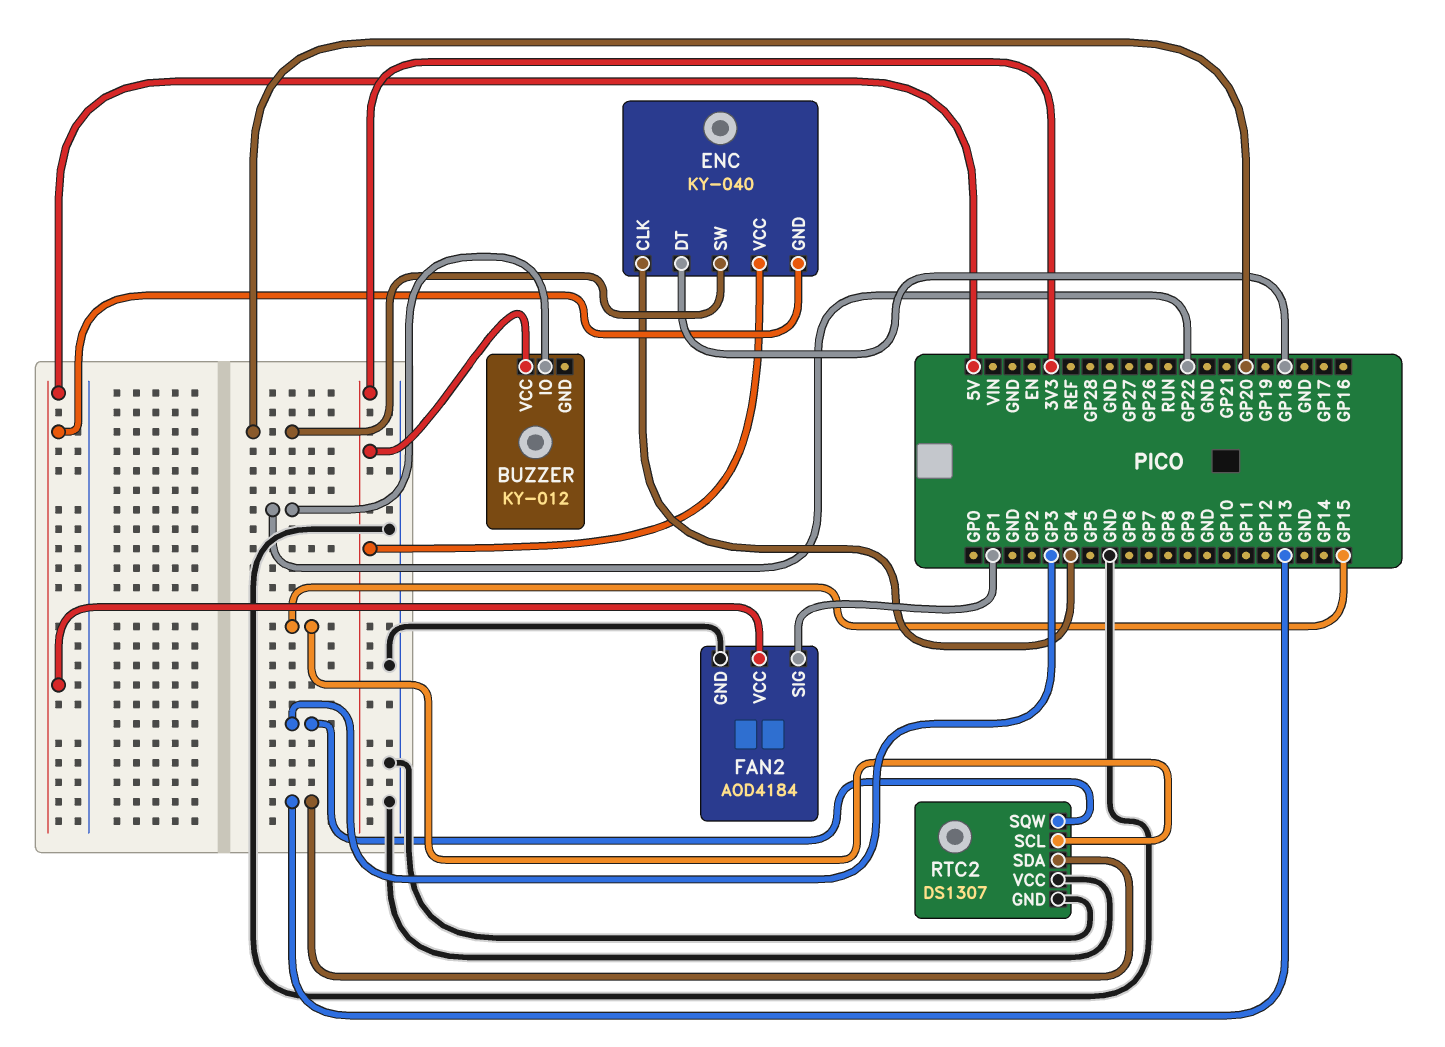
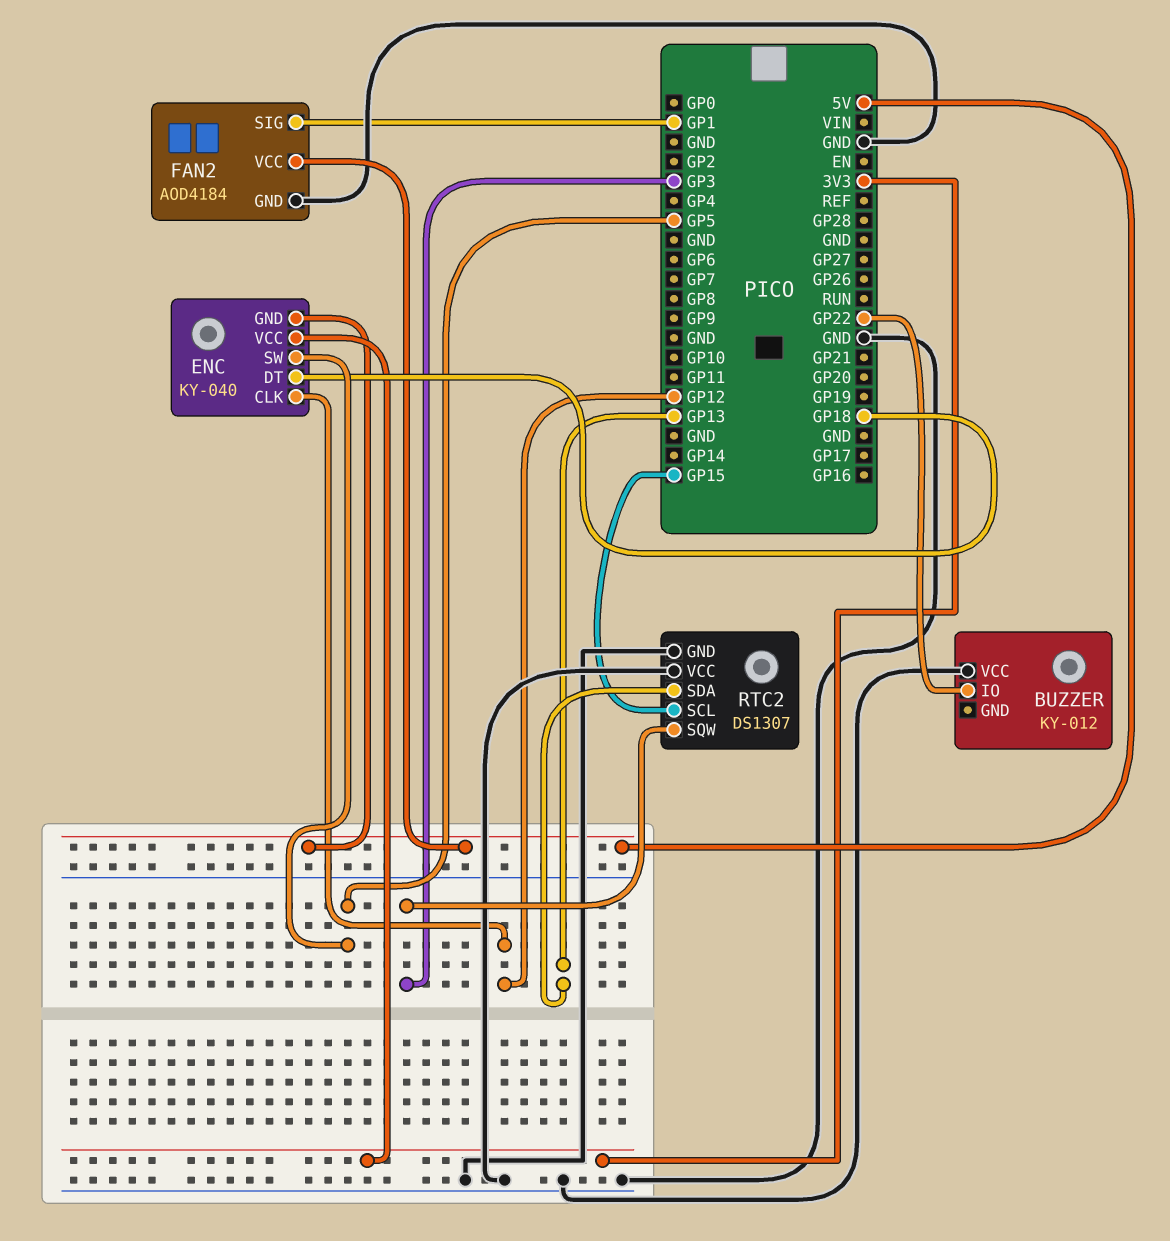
BUZZER pin VCC: 3V3 -> GND
ENC pin CLK: GP4 -> GP12
ENC pin SW: GP20 -> GP5

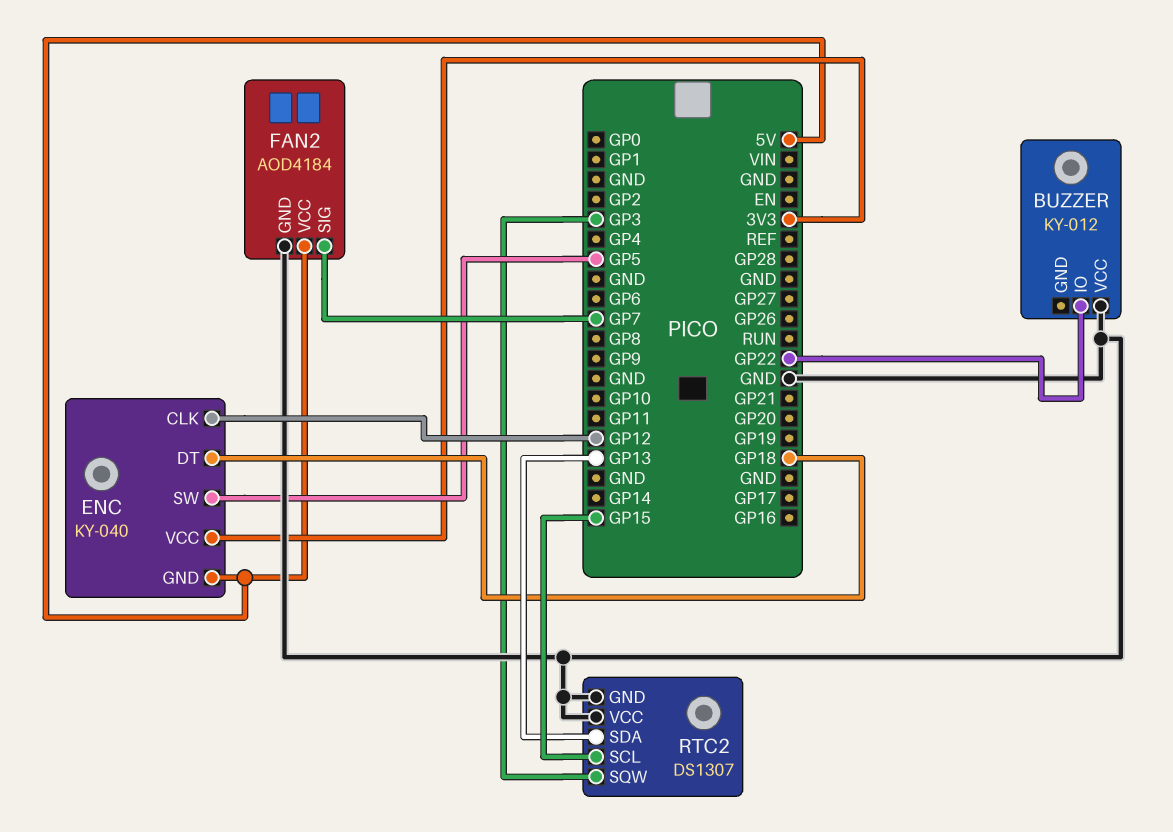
FAN2 pin SIG: GP1 -> GP7

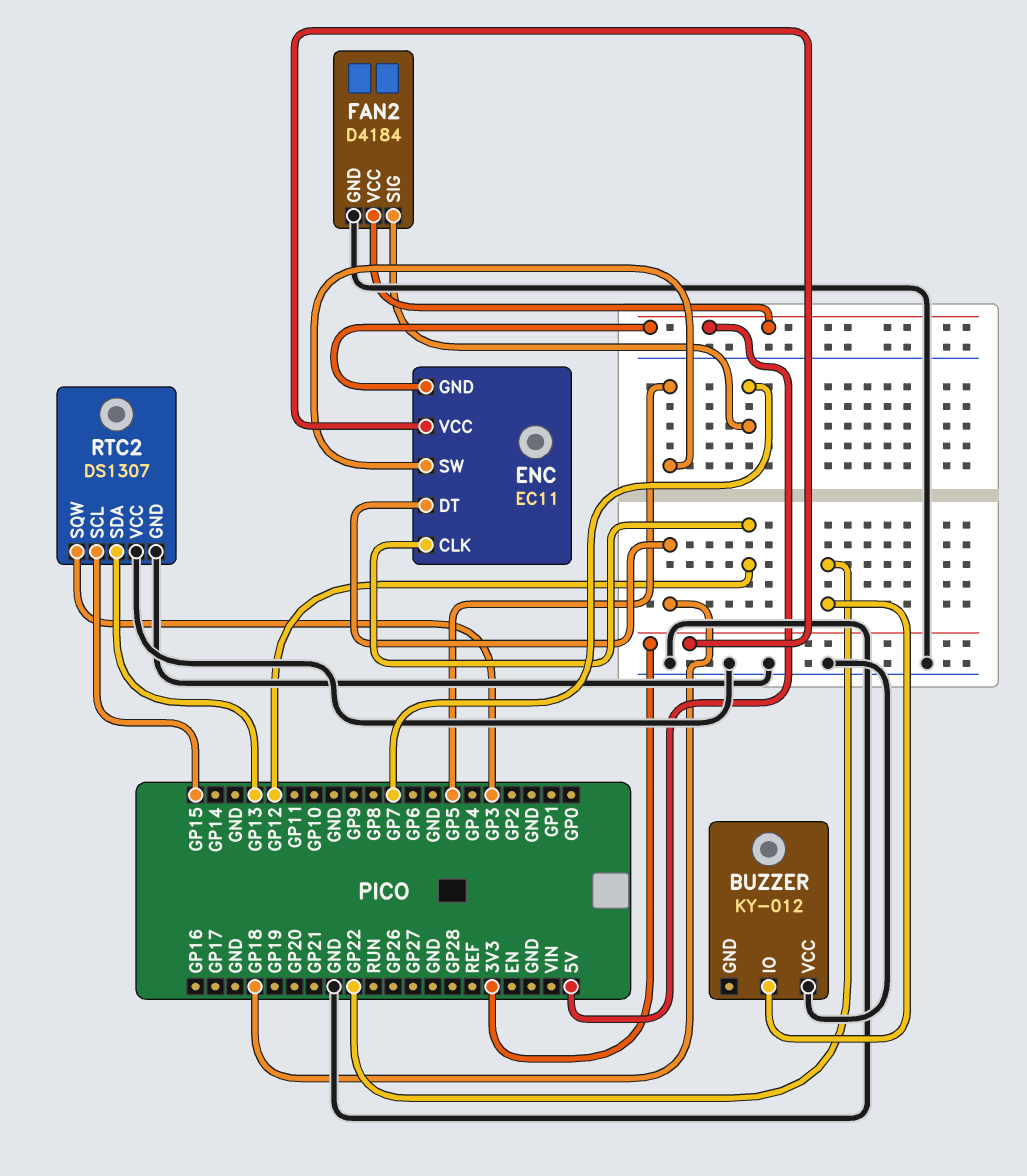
ENC: KY-040 -> EC11
FAN2: AOD4184 -> D4184

